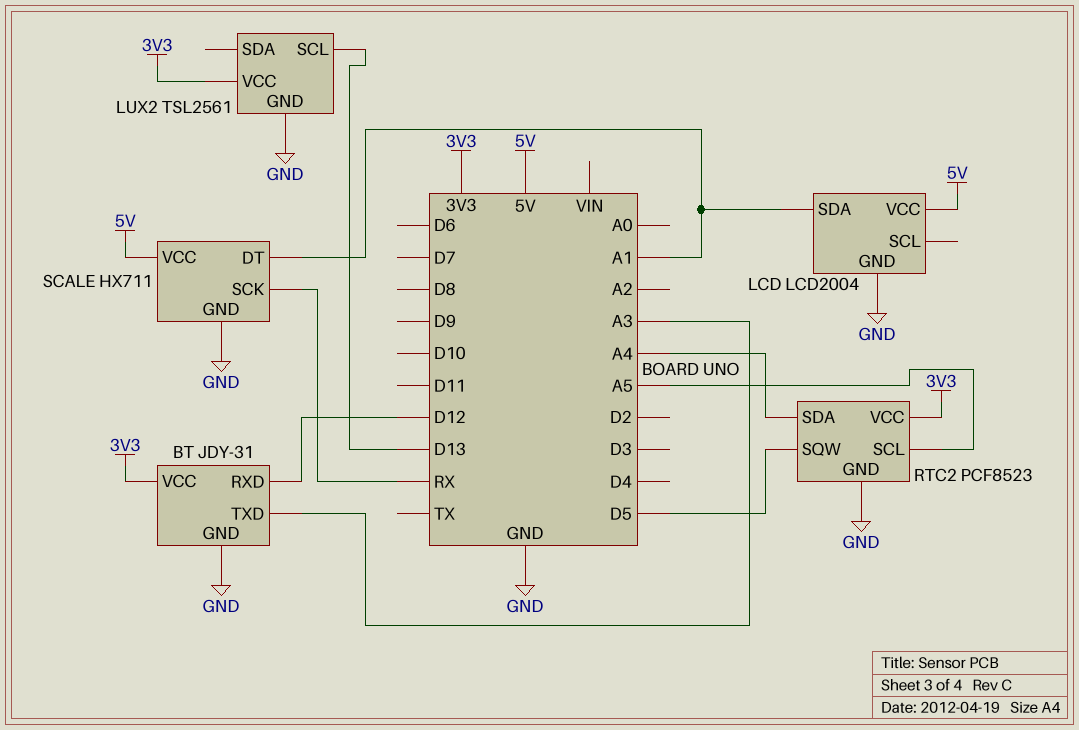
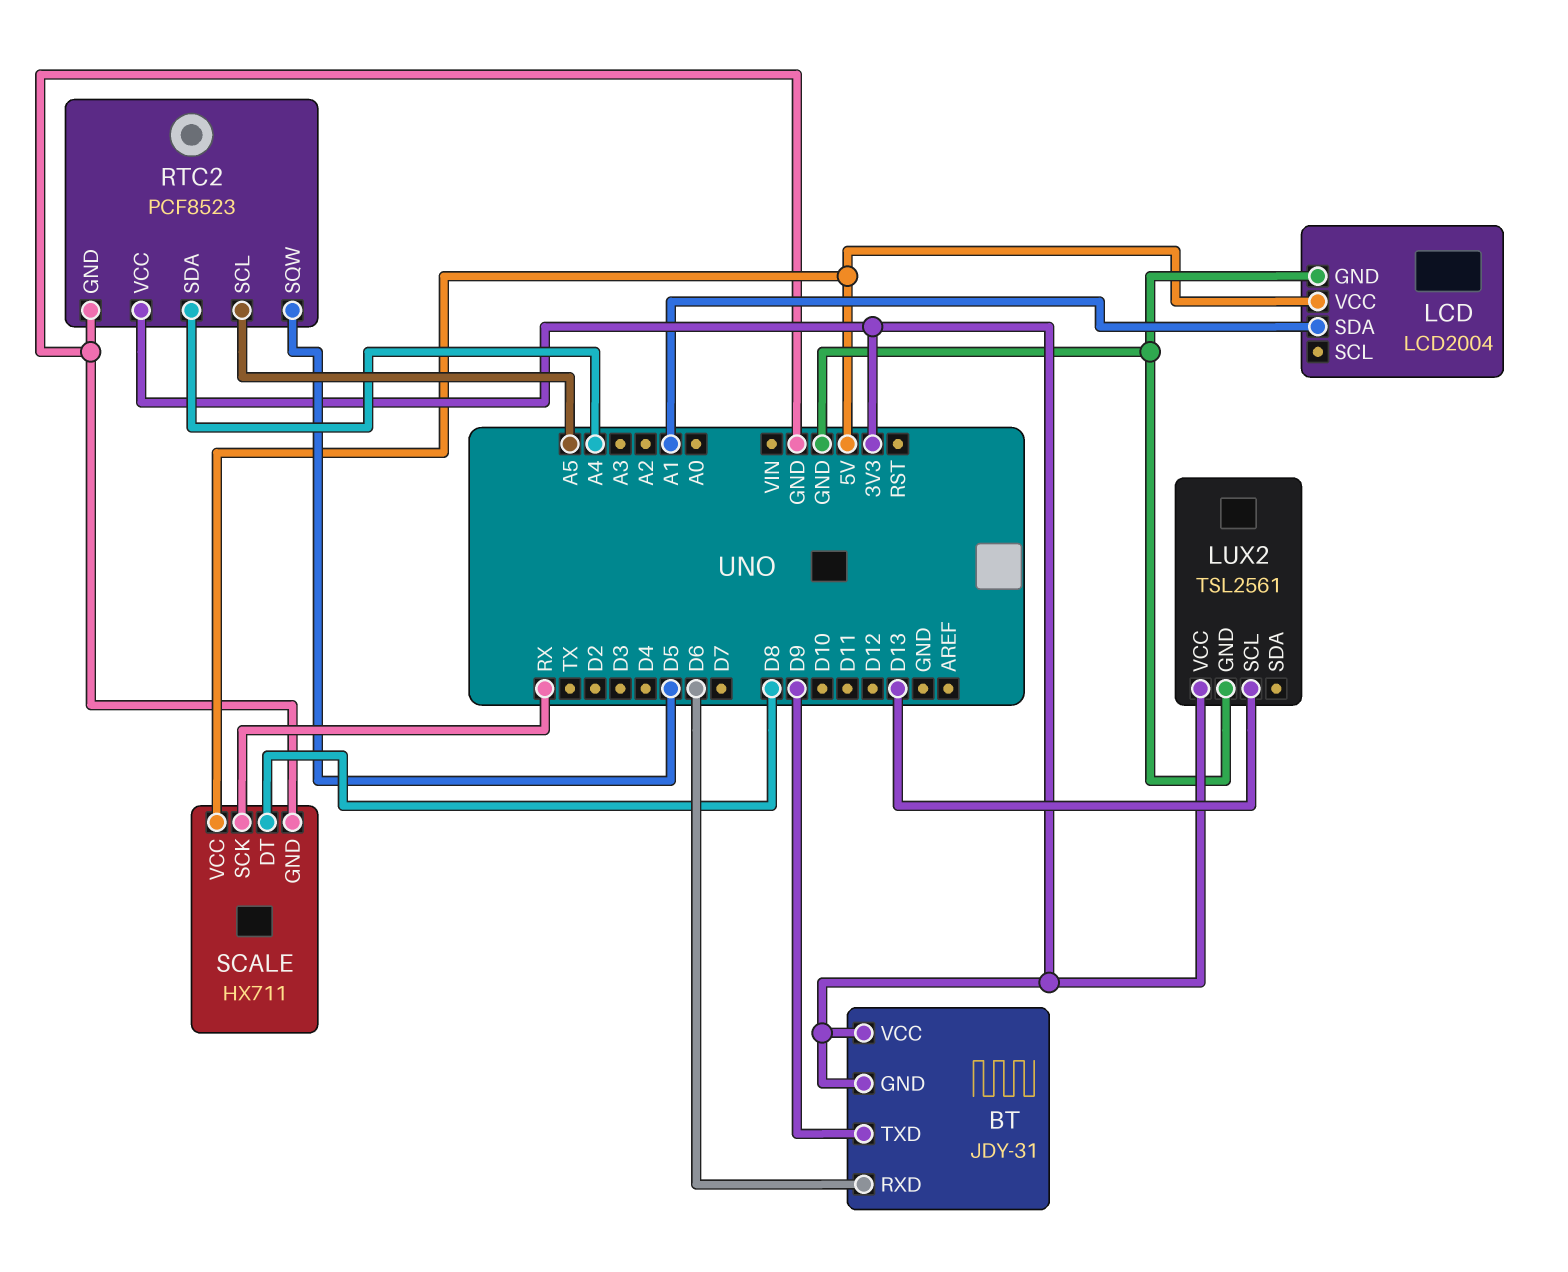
BT pin GND: GND -> 3V3
BT pin RXD: D12 -> D6
BT pin TXD: A3 -> D9
SCALE pin DT: A1 -> D8

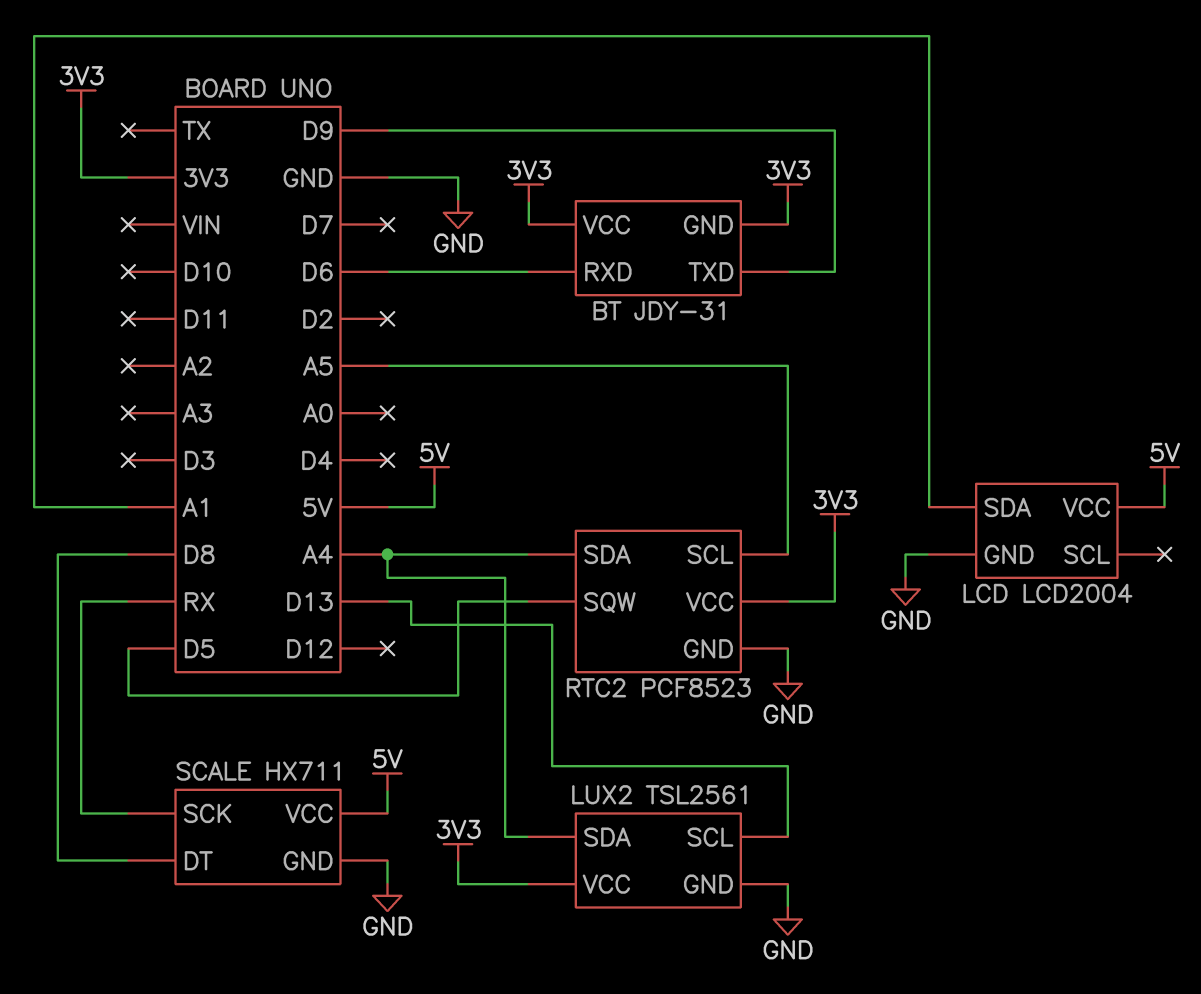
LUX2 pin SDA: none -> A4

